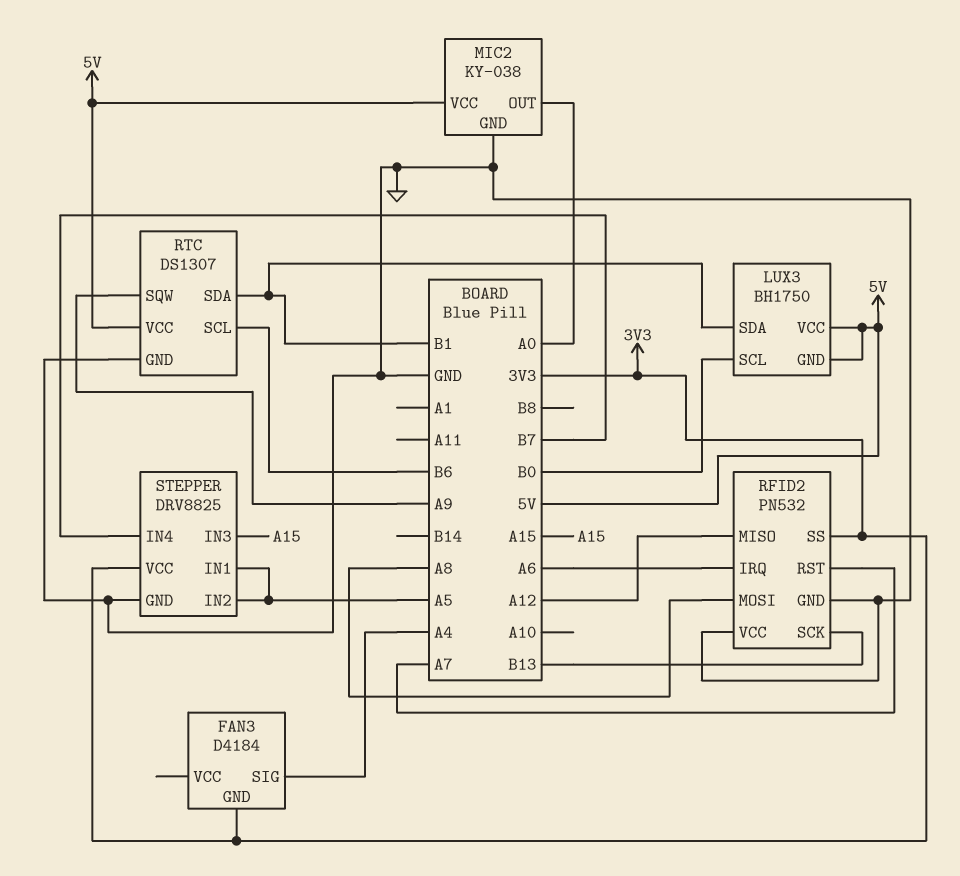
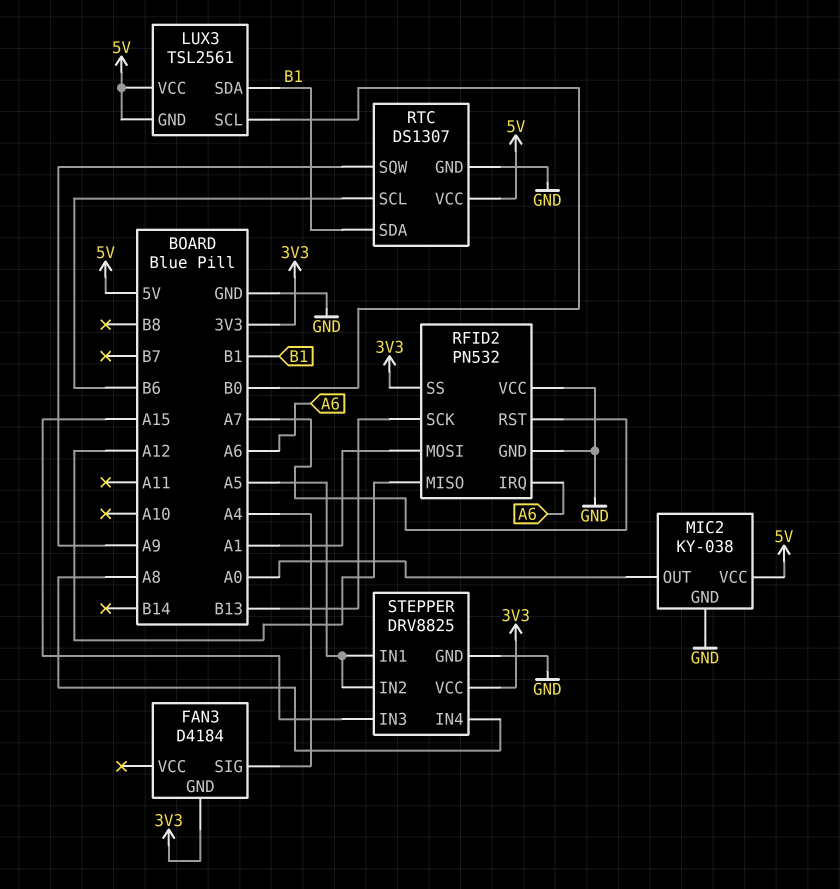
LUX3: BH1750 -> TSL2561
RFID2 pin MOSI: A8 -> A1
STEPPER pin IN4: B7 -> A8

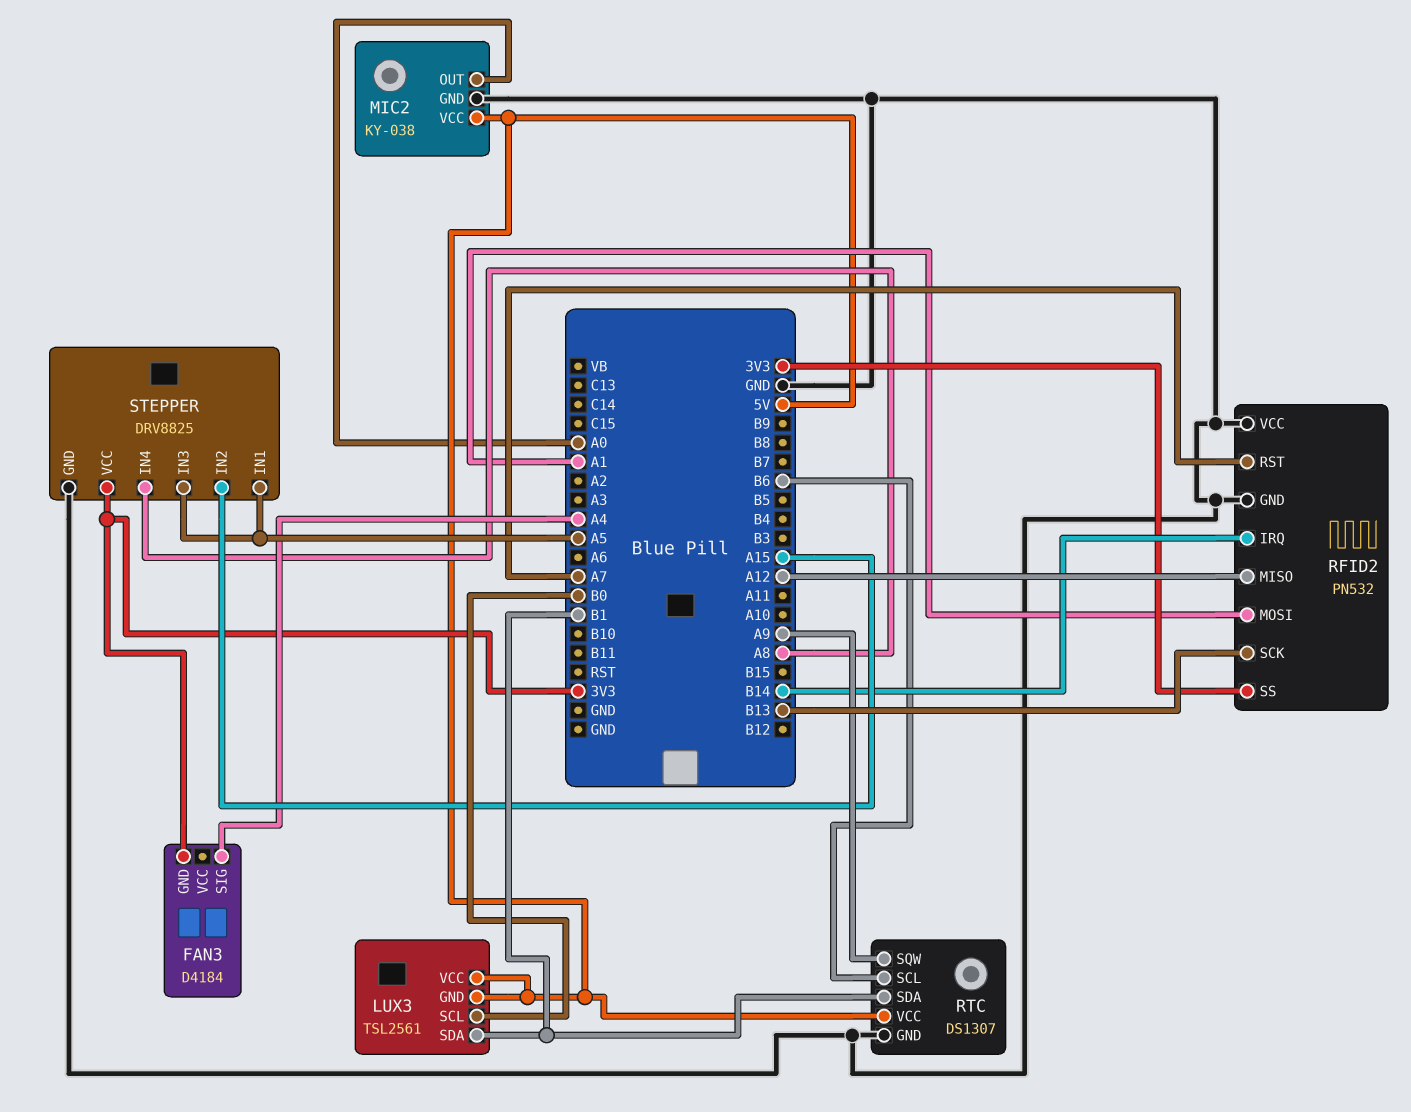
RFID2 pin IRQ: A6 -> B14
STEPPER pin IN2: A5 -> A15
STEPPER pin IN3: A15 -> A5

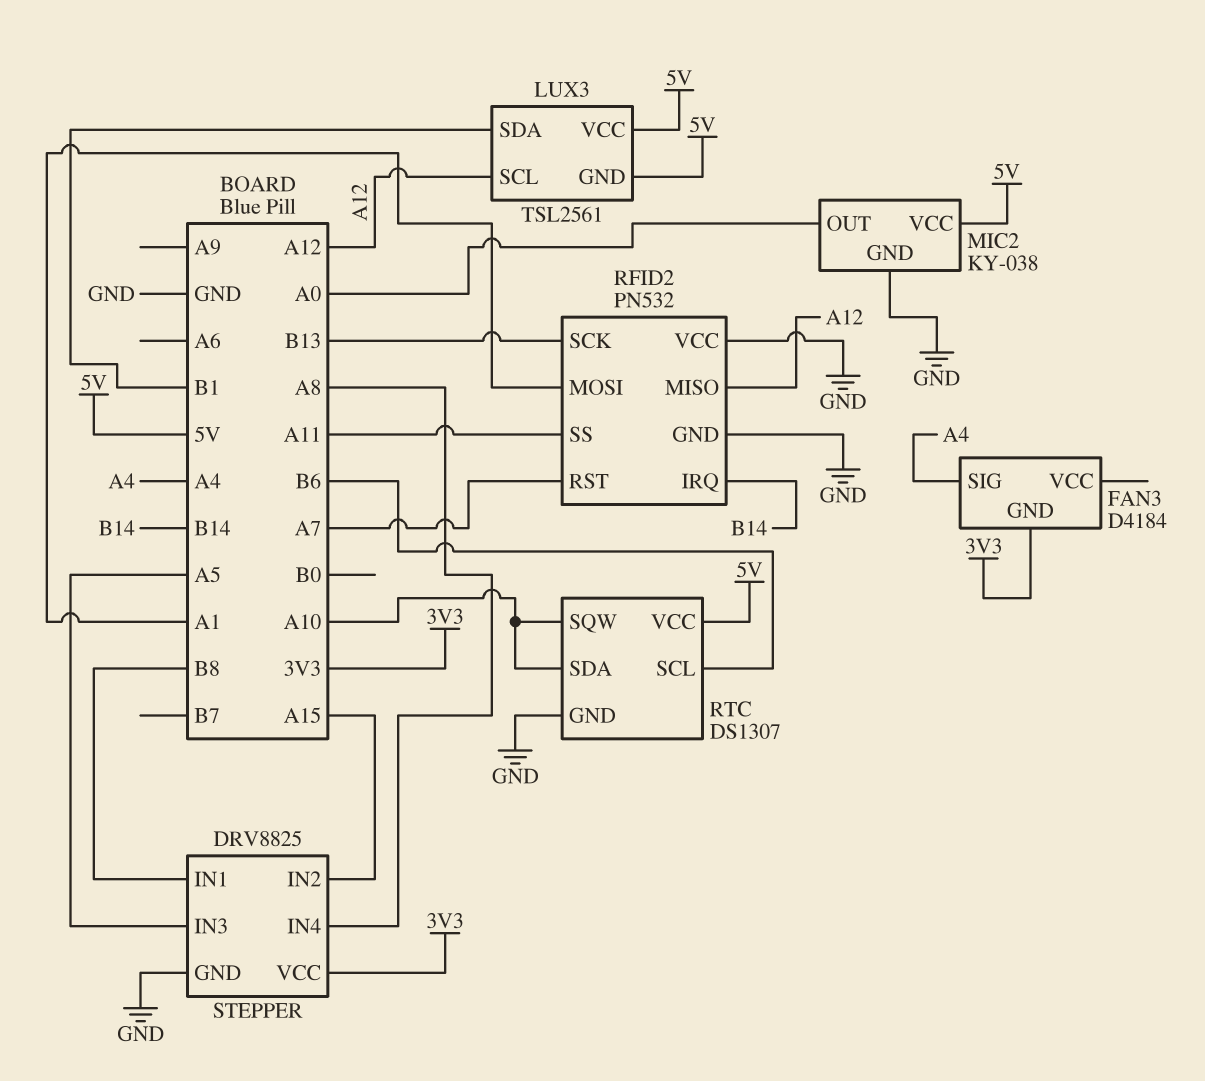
LUX3 pin SCL: B0 -> A12
RFID2 pin SS: 3V3 -> A11
RTC pin SDA: B1 -> A10
RTC pin SQW: A9 -> A10
STEPPER pin IN1: A5 -> B8

